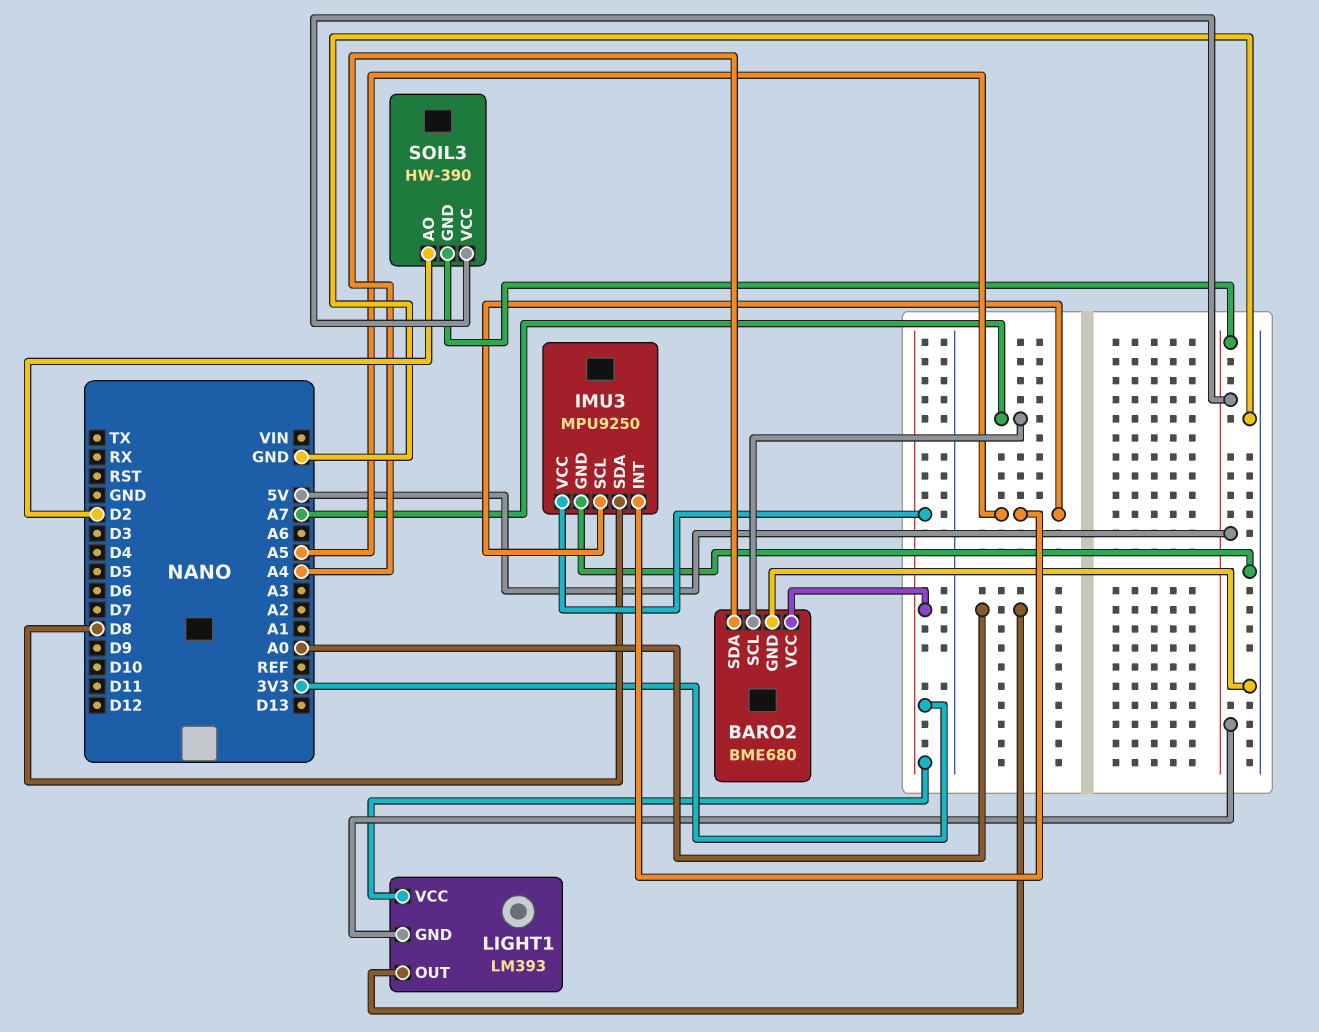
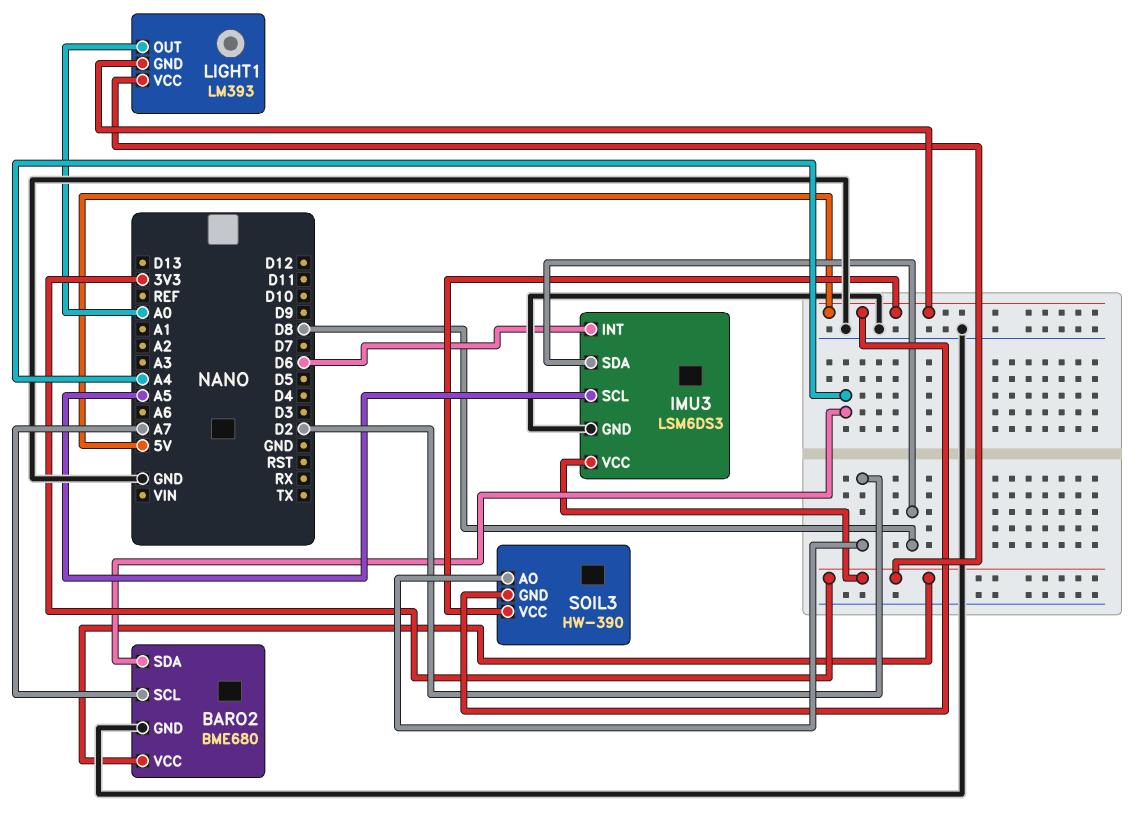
IMU3: MPU9250 -> LSM6DS3
IMU3 pin INT: A5 -> D6

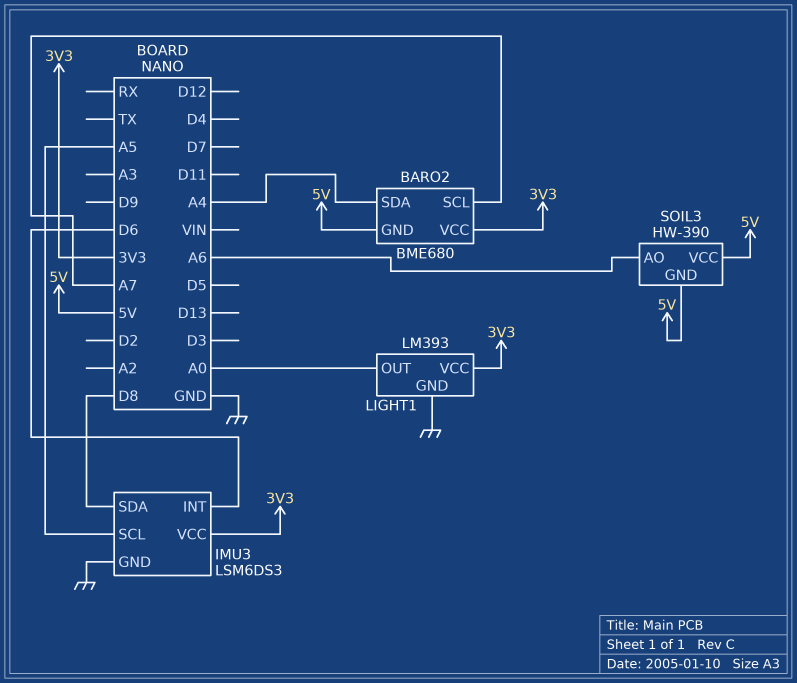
BARO2 pin GND: GND -> 5V
LIGHT1 pin GND: 5V -> GND
SOIL3 pin AO: D2 -> A6

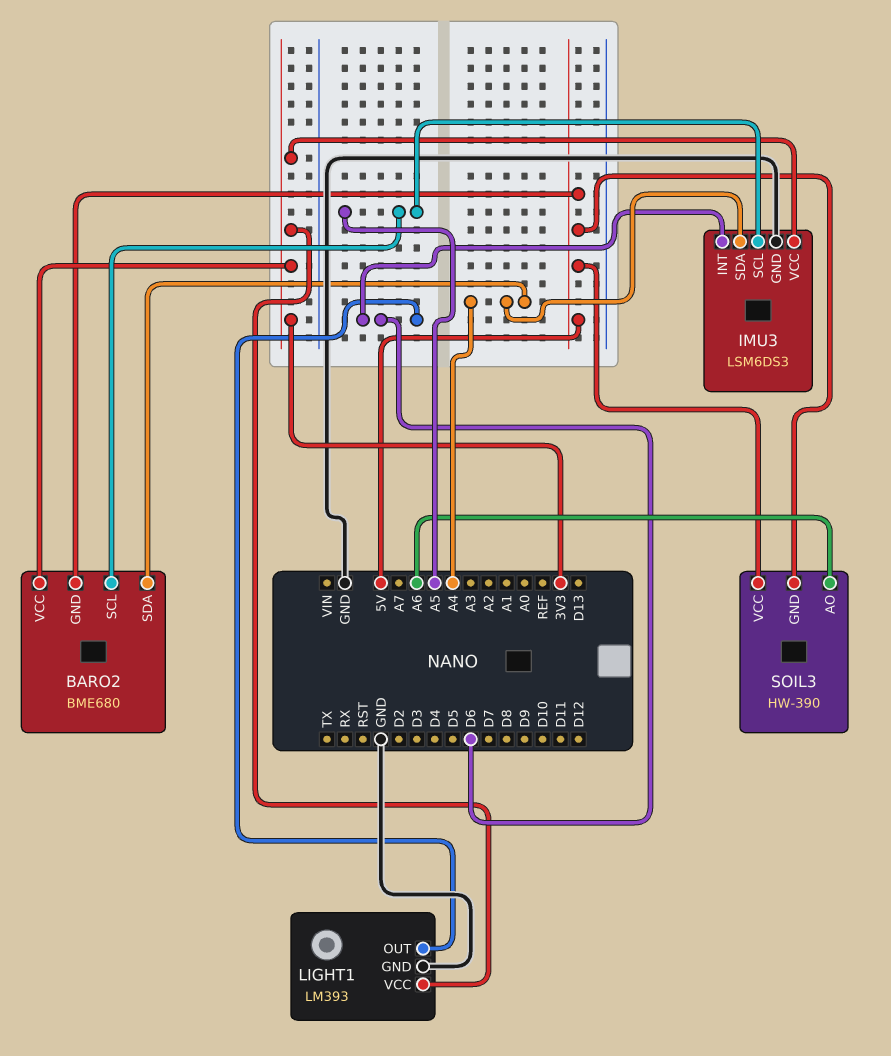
BARO2 pin SCL: A7 -> A5
IMU3 pin SDA: D8 -> A4
LIGHT1 pin OUT: A0 -> D6

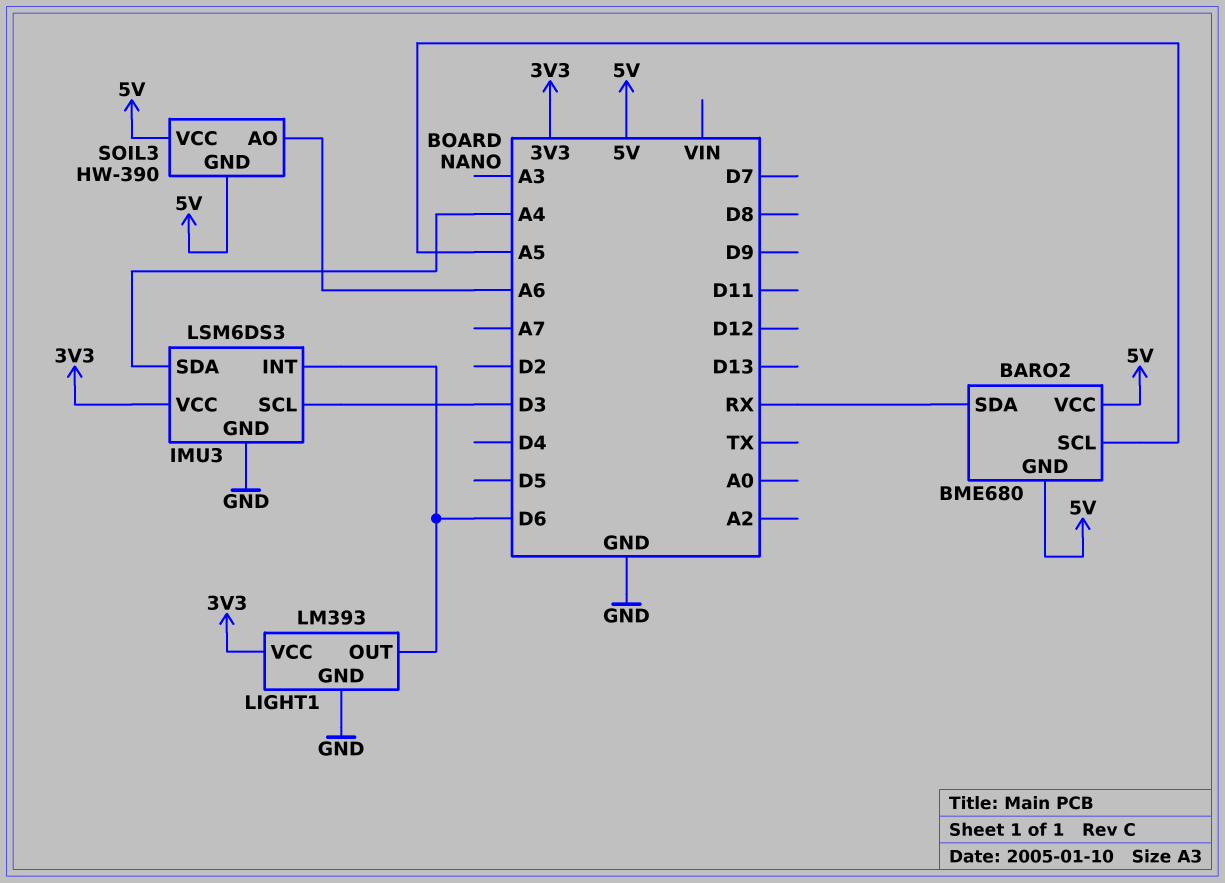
BARO2 pin SDA: A4 -> RX
BARO2 pin VCC: 3V3 -> 5V
IMU3 pin SCL: A5 -> D3

